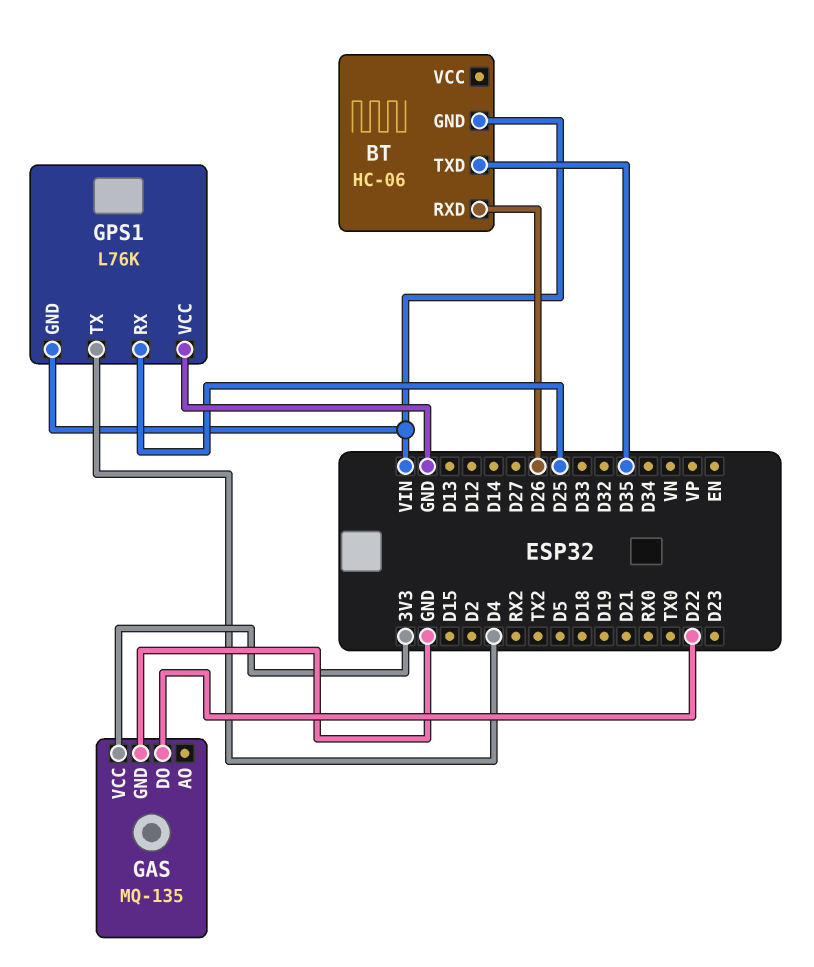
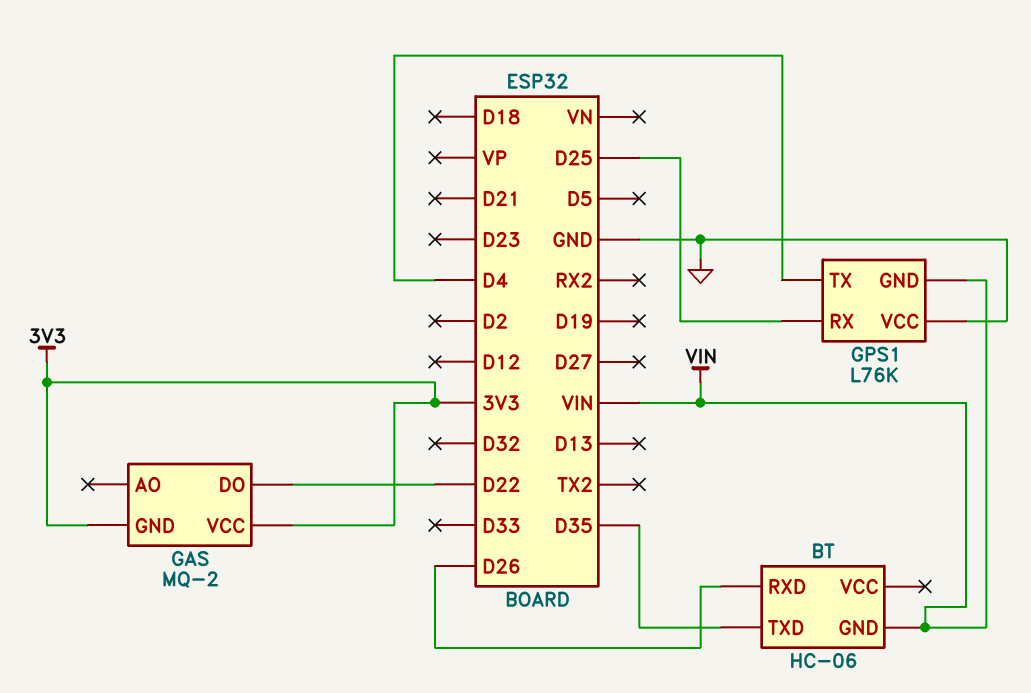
GAS: MQ-135 -> MQ-2
GAS pin GND: GND -> 3V3

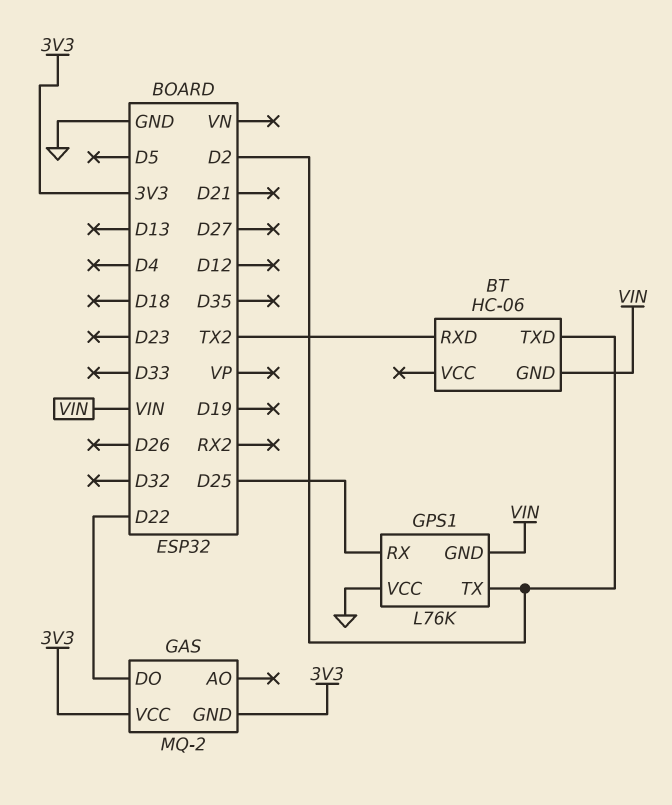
BT pin RXD: D26 -> TX2
BT pin TXD: D35 -> D2
GPS1 pin TX: D4 -> D2

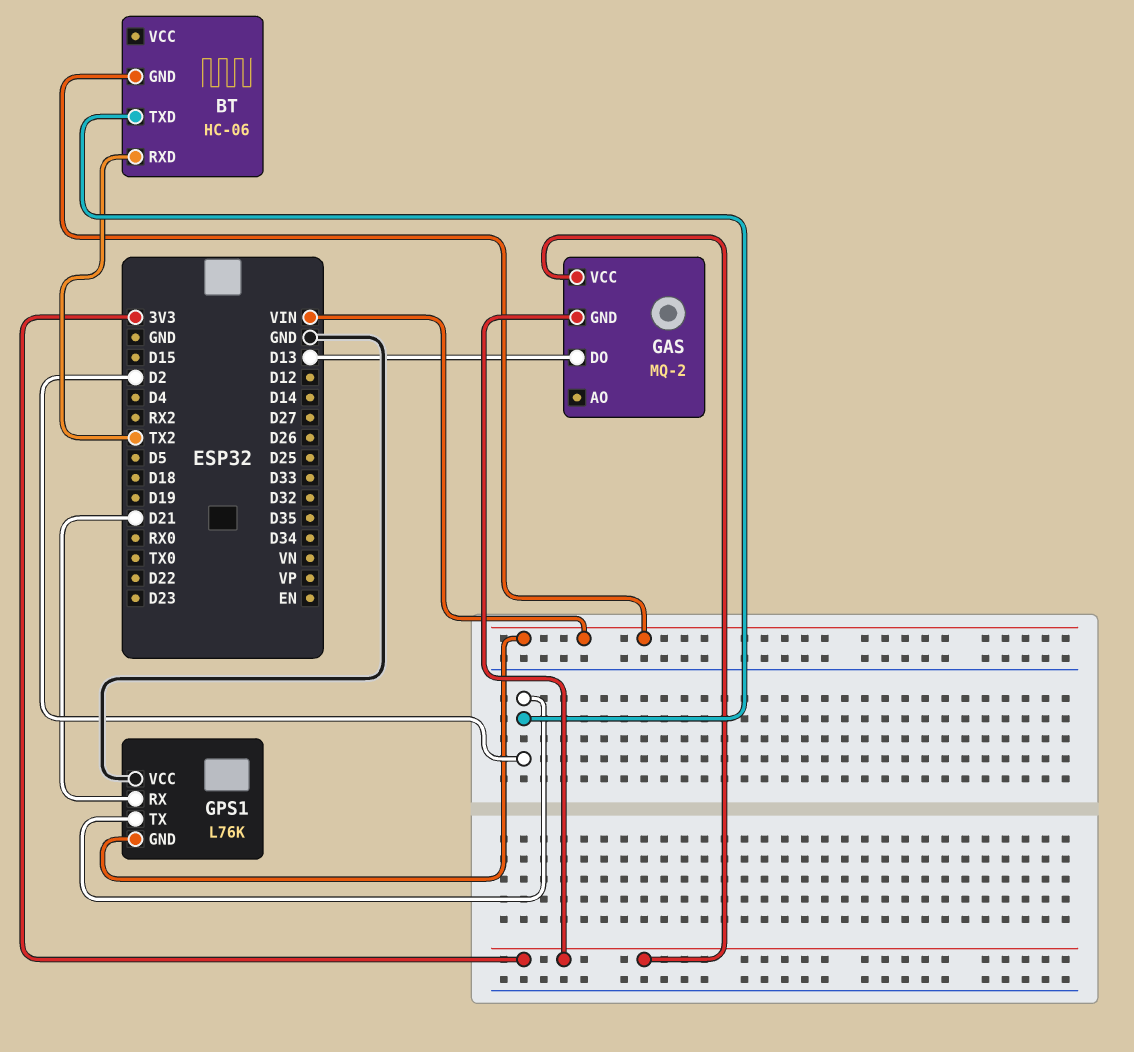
GAS pin DO: D22 -> D13
GPS1 pin RX: D25 -> D21

